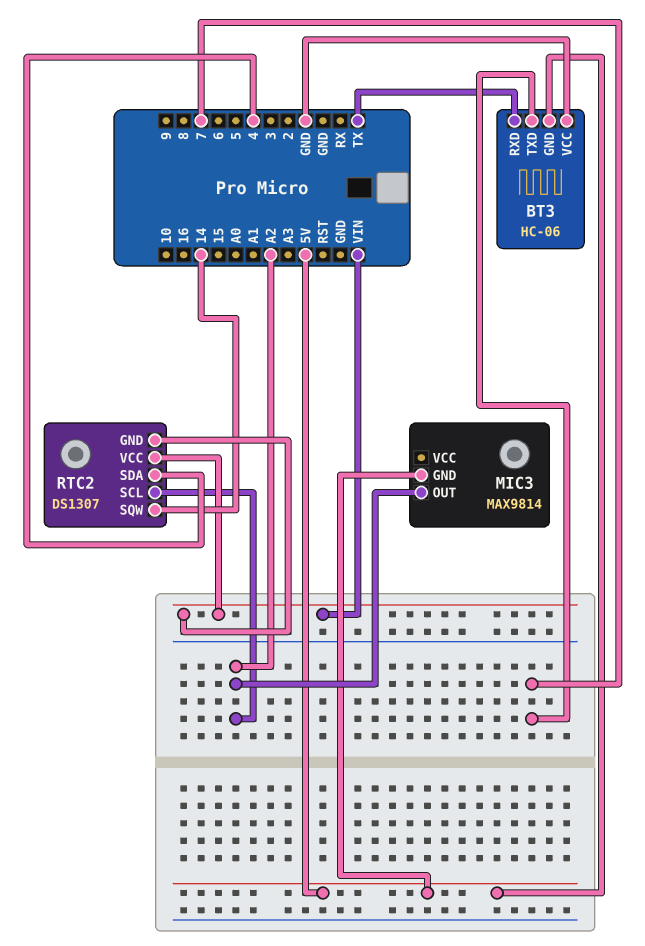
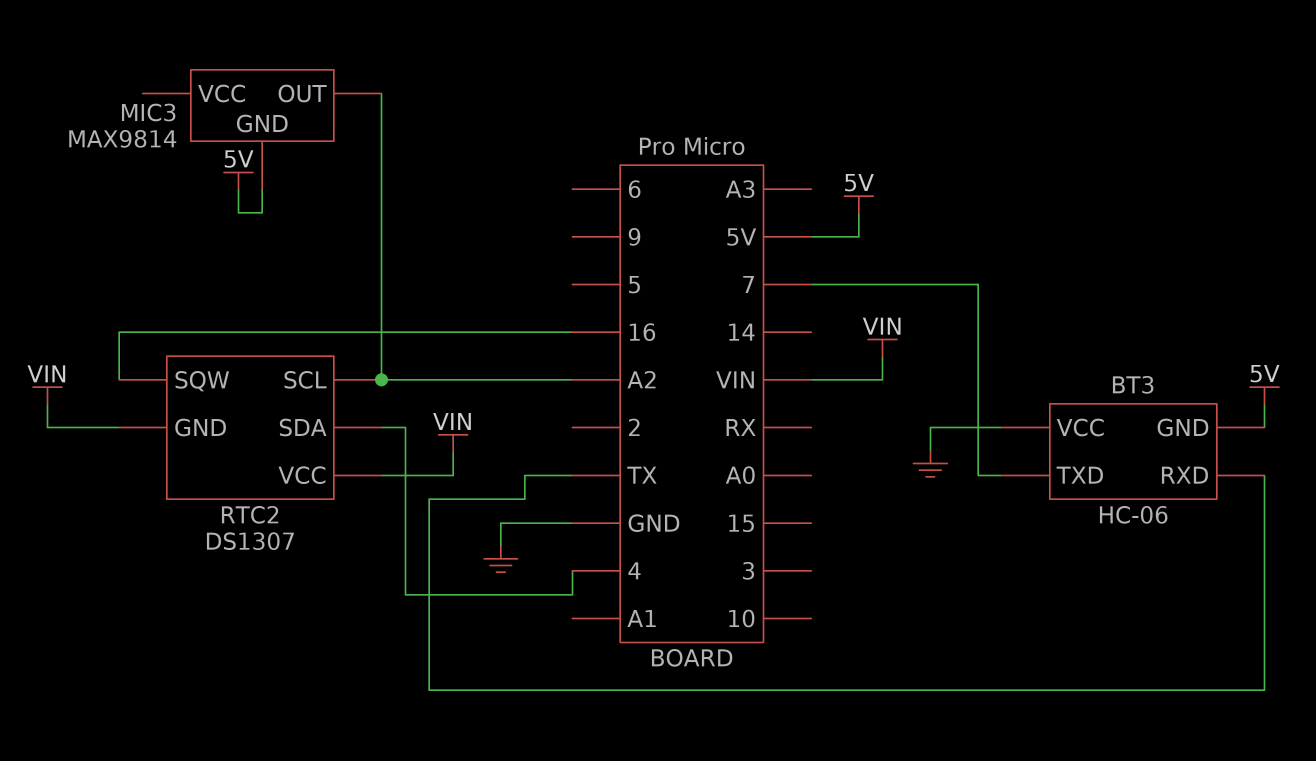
RTC2 pin SQW: 14 -> 16

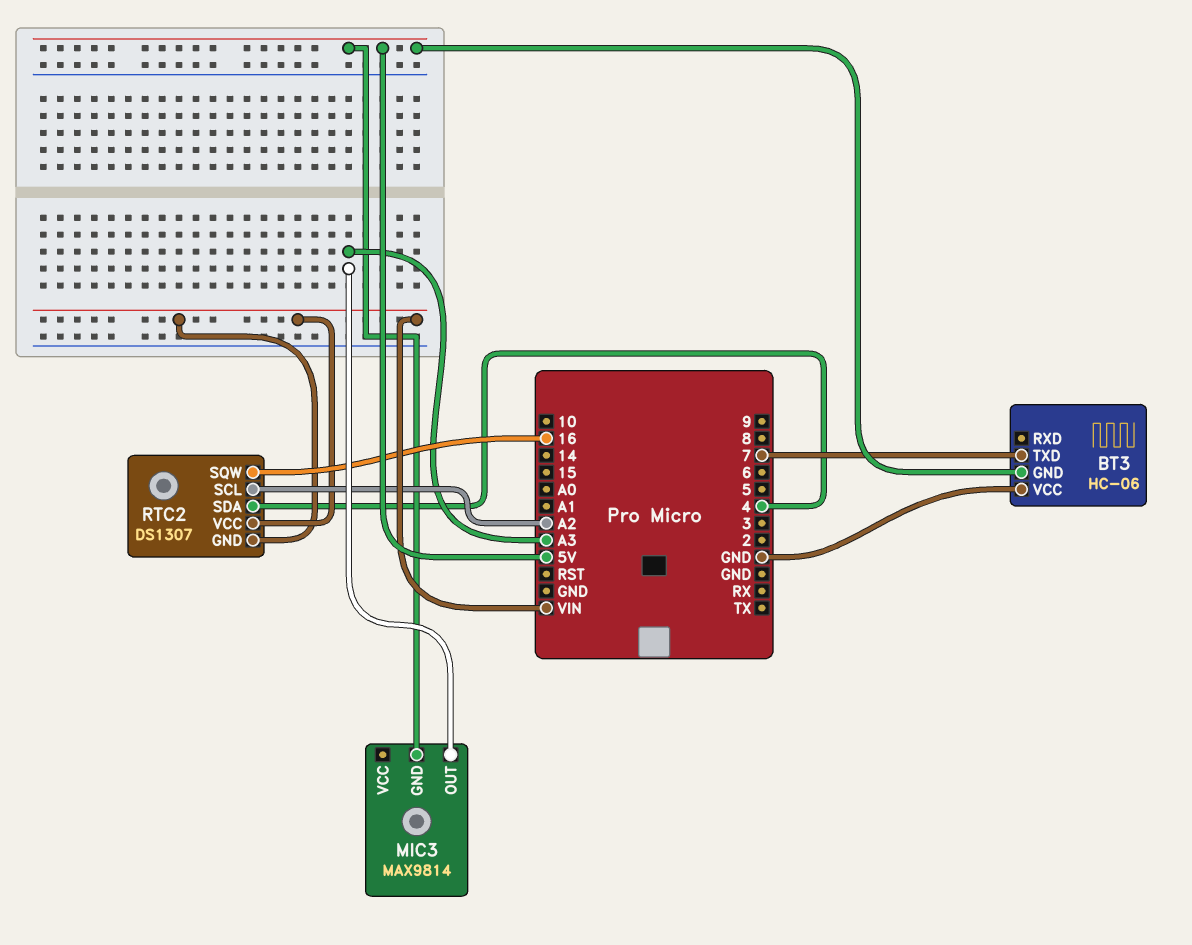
BT3 pin RXD: TX -> none
MIC3 pin OUT: A2 -> A3

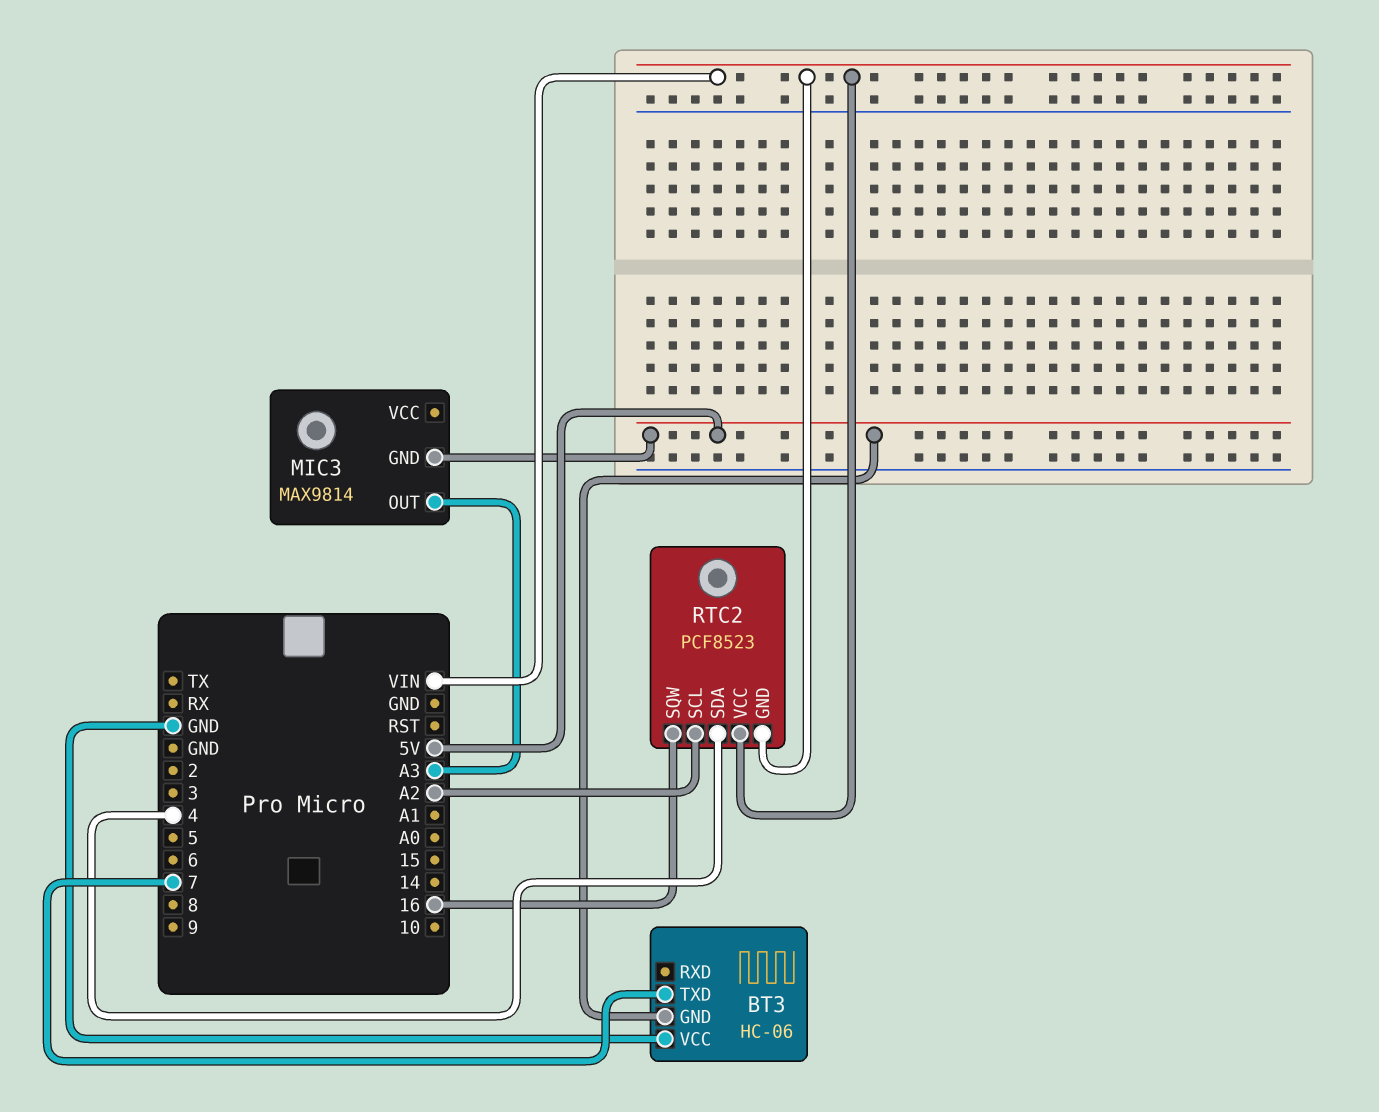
RTC2: DS1307 -> PCF8523

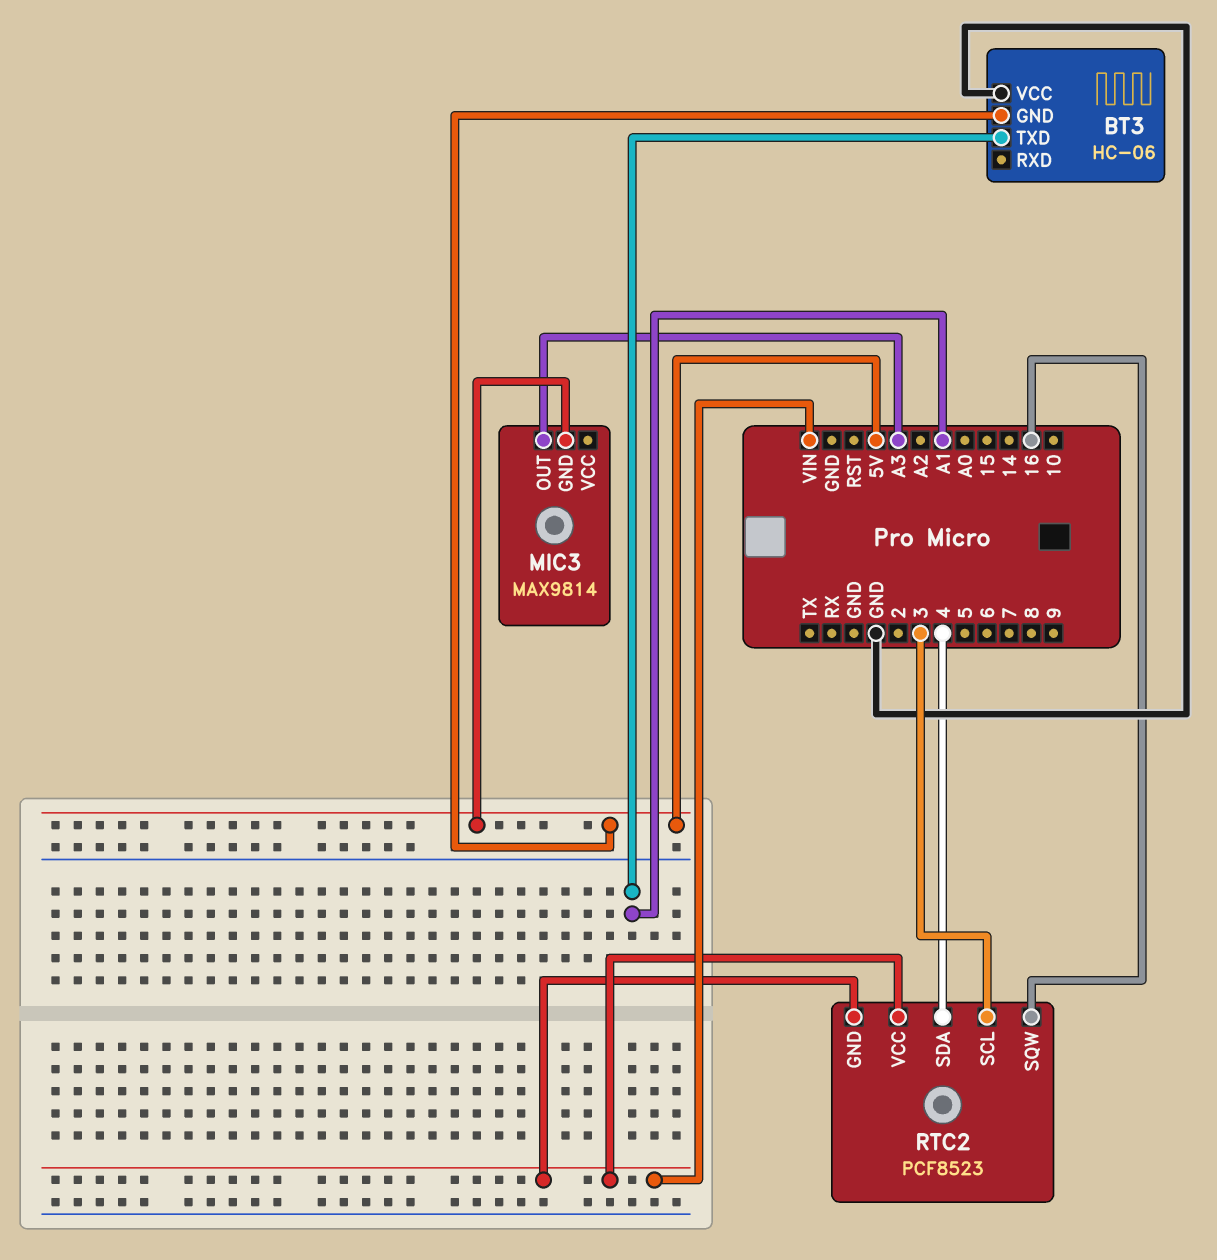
BT3 pin TXD: 7 -> A1
RTC2 pin SCL: A2 -> 3

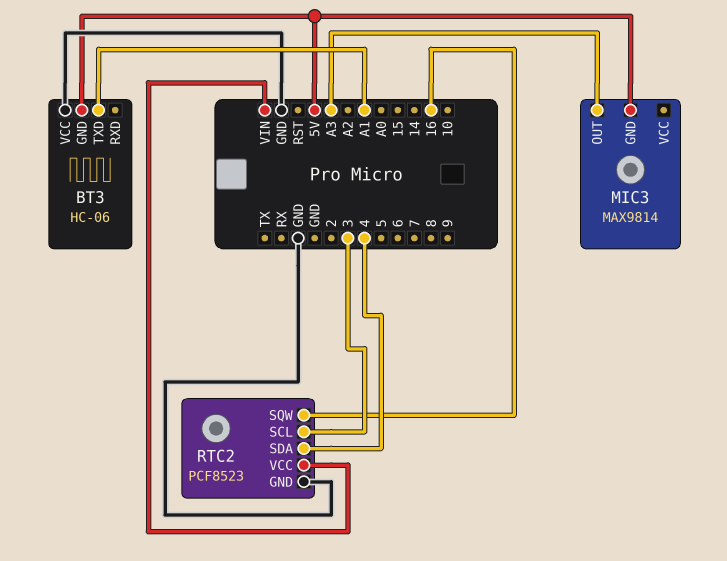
RTC2 pin GND: VIN -> GND

